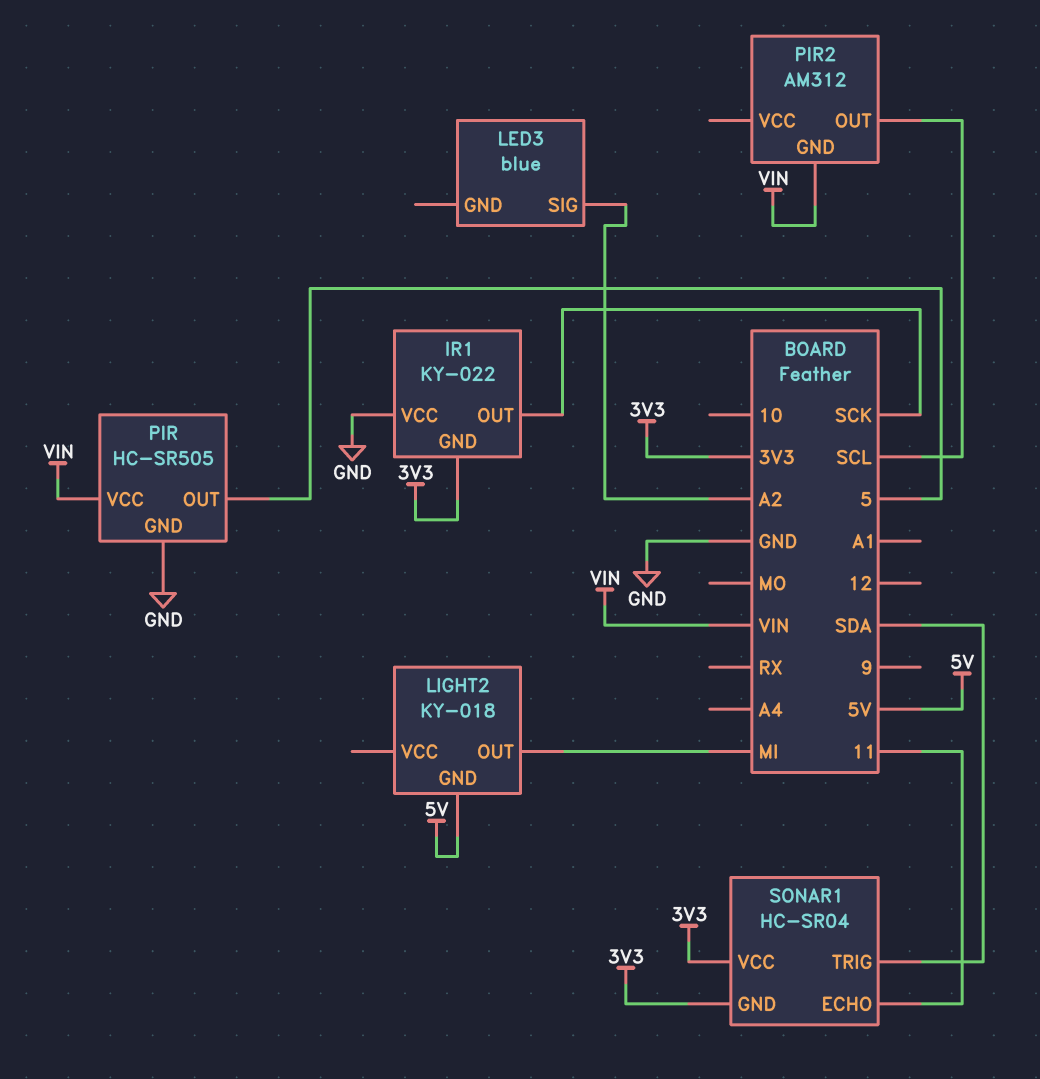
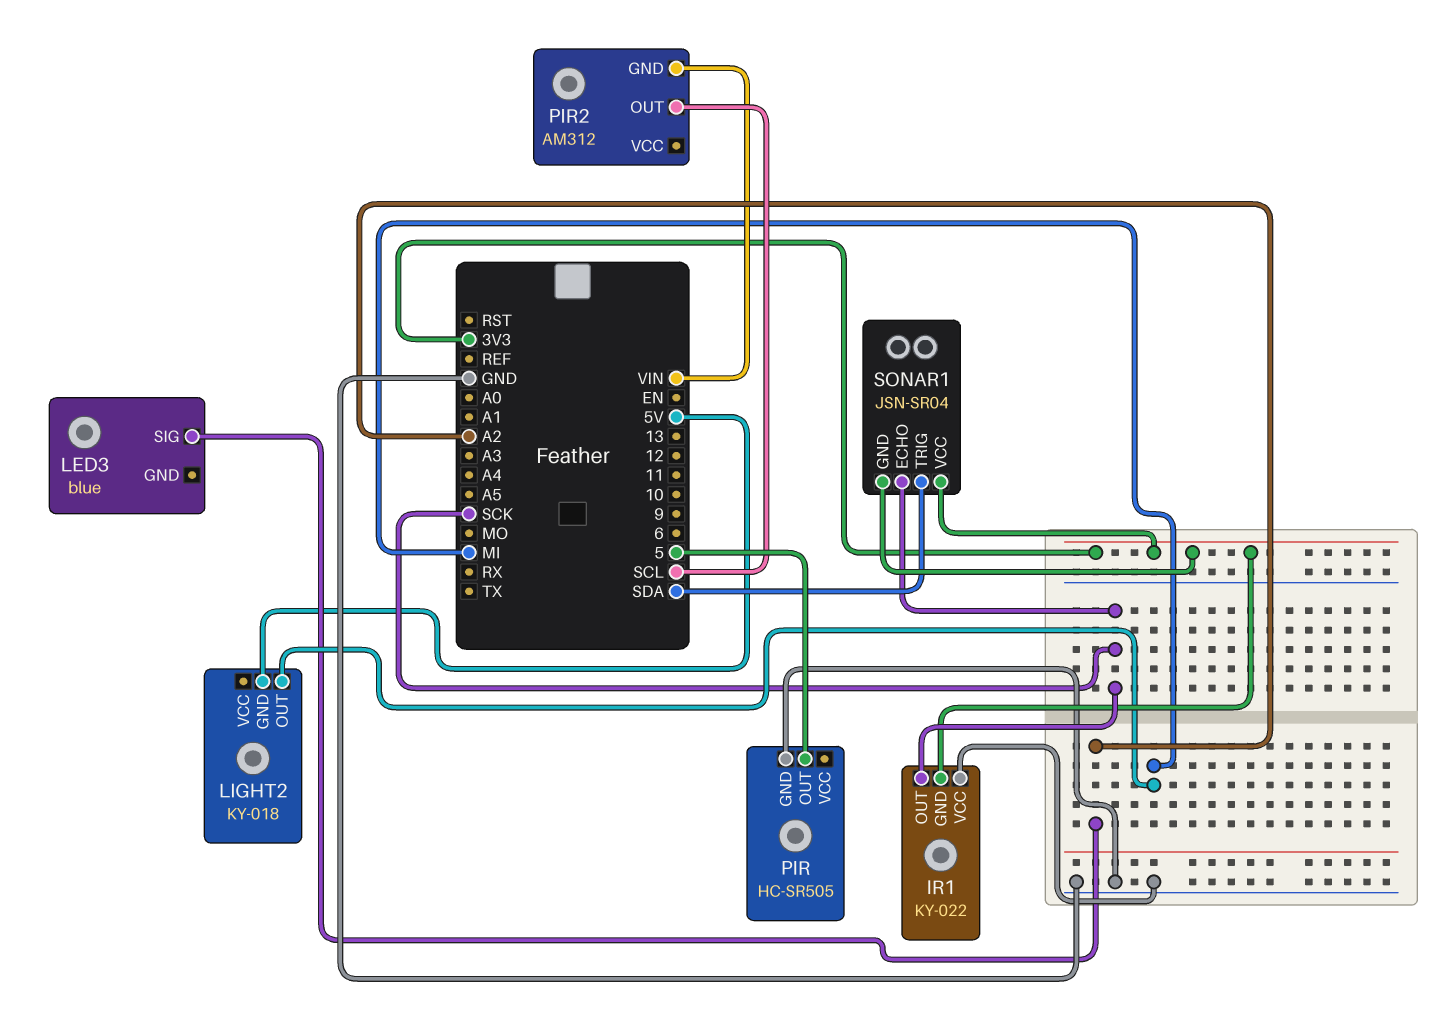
PIR pin VCC: VIN -> none
SONAR1: HC-SR04 -> JSN-SR04
SONAR1 pin ECHO: 11 -> SCK

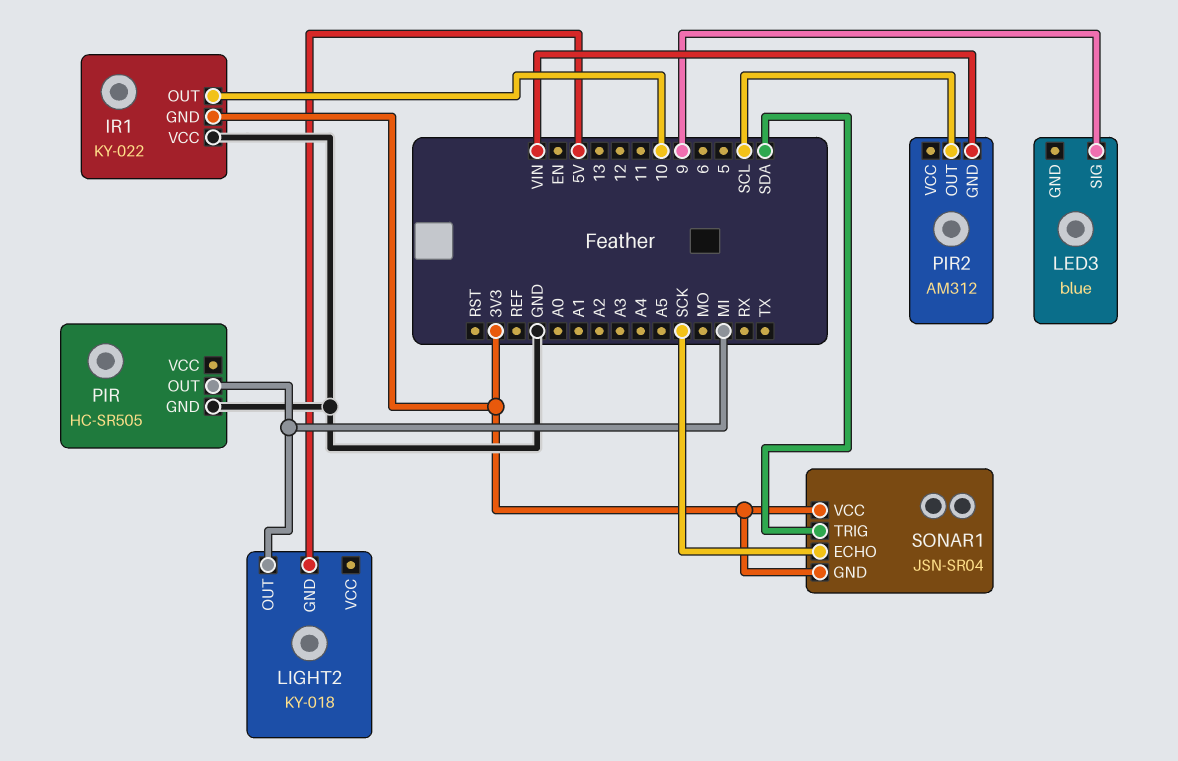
IR1 pin OUT: SCK -> 10
LED3 pin SIG: A2 -> 9
PIR pin OUT: 5 -> MI

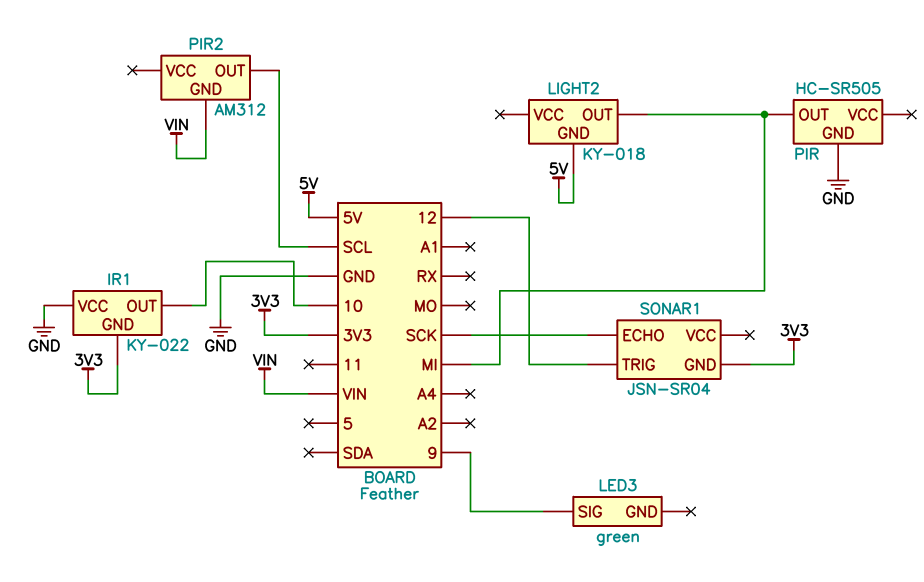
LED3: blue -> green
SONAR1 pin TRIG: SDA -> 12
SONAR1 pin VCC: 3V3 -> none

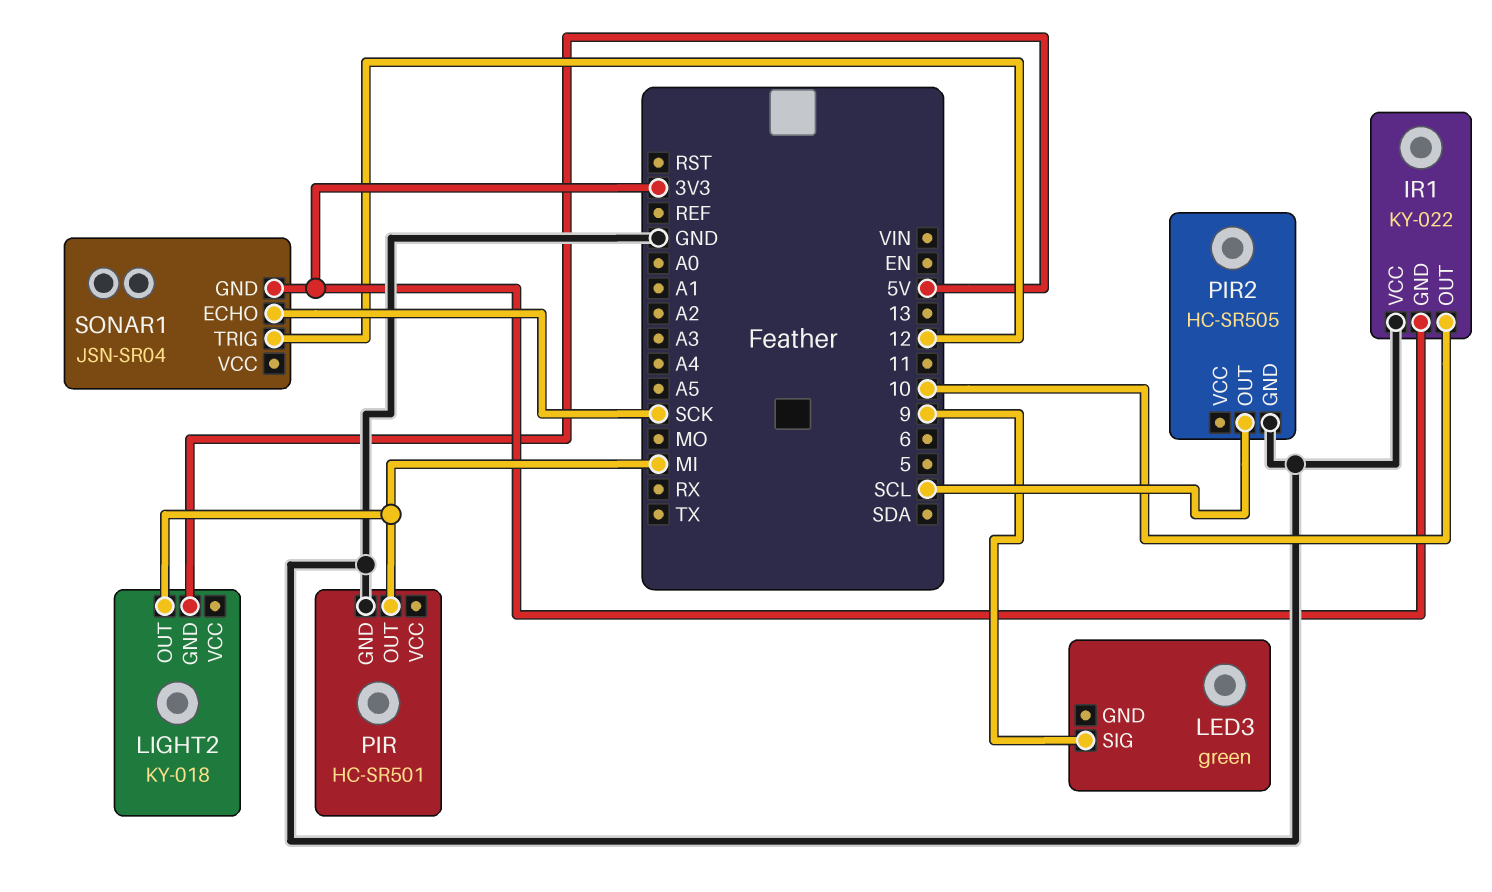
PIR: HC-SR505 -> HC-SR501
PIR2: AM312 -> HC-SR505
PIR2 pin GND: VIN -> GND

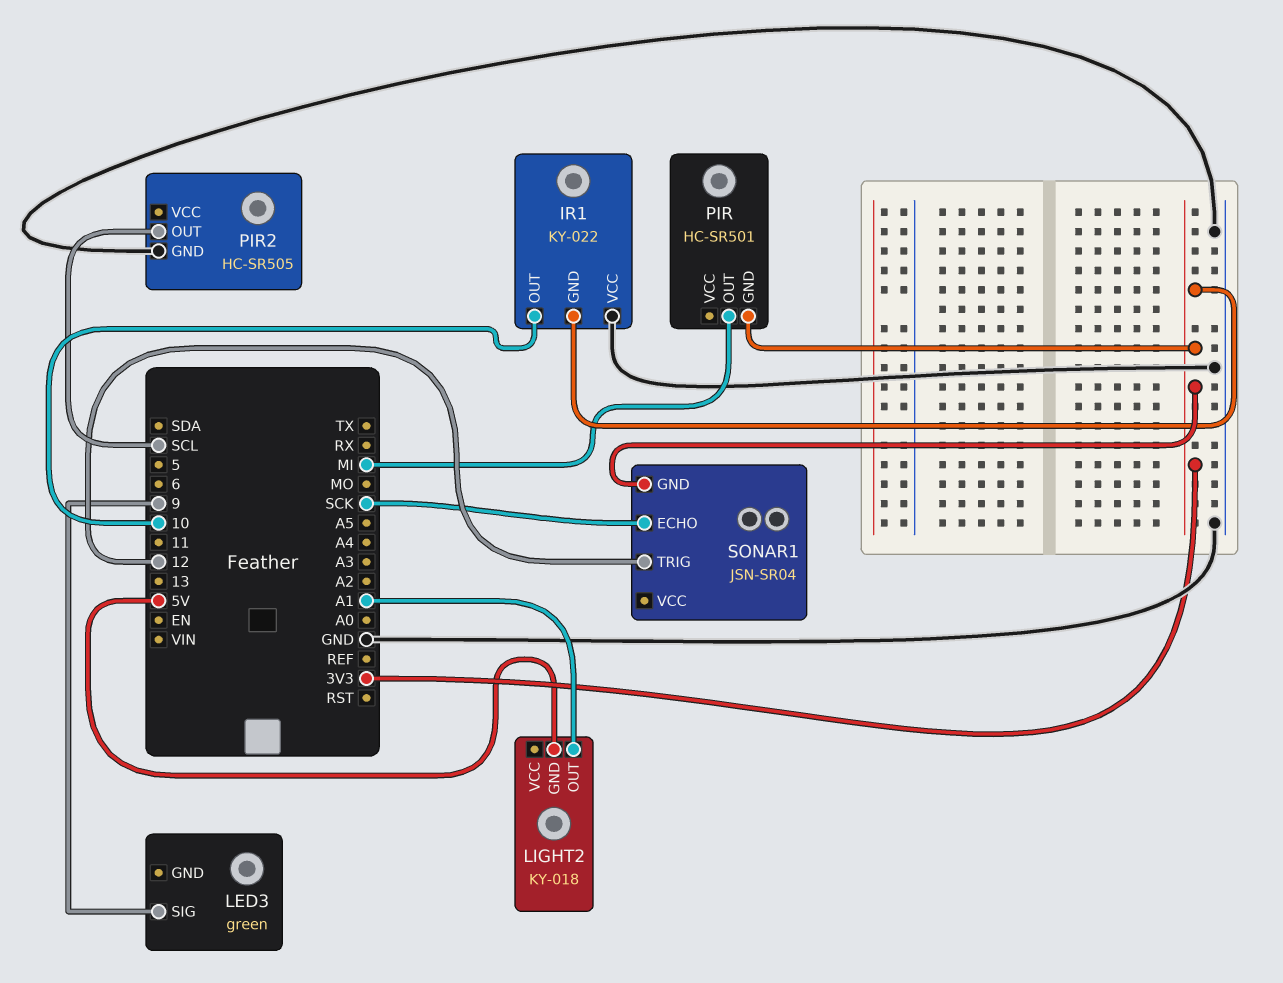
LIGHT2 pin OUT: MI -> A1
PIR pin GND: GND -> 3V3

